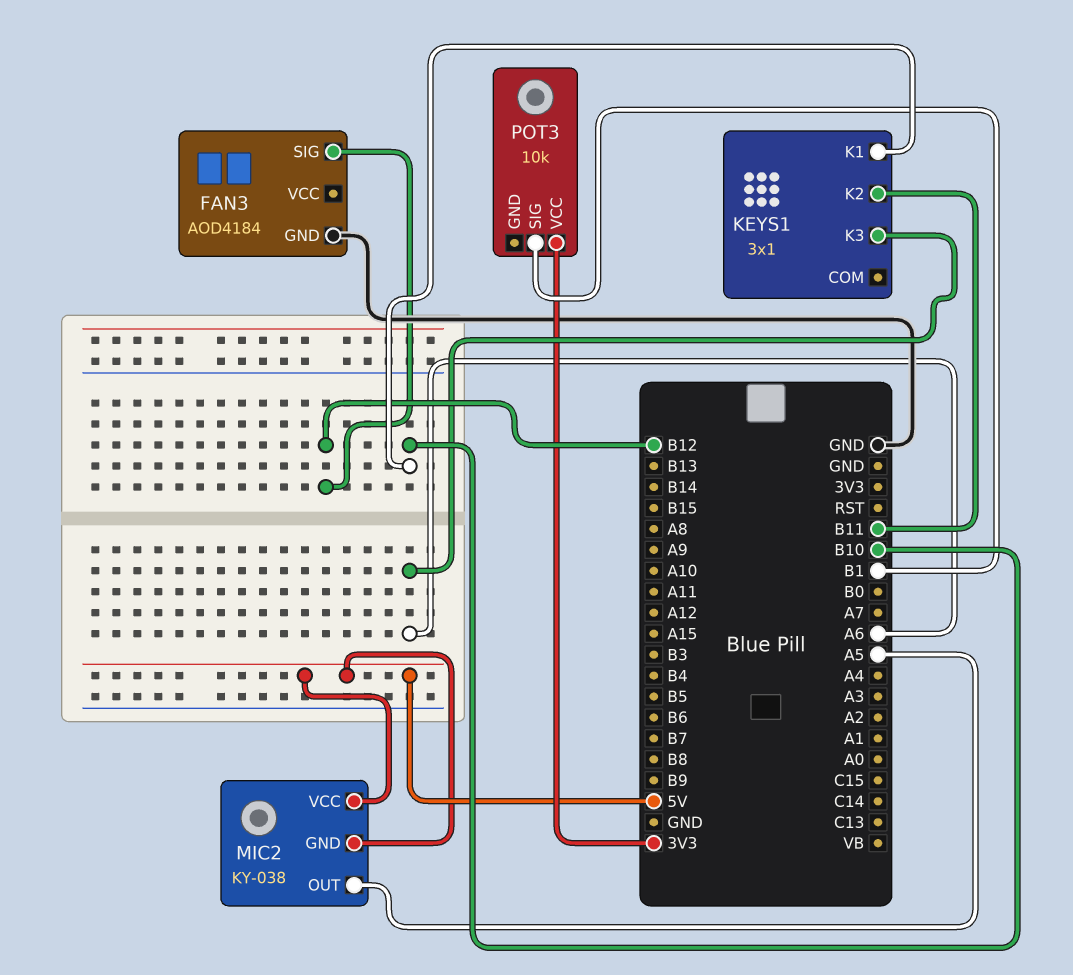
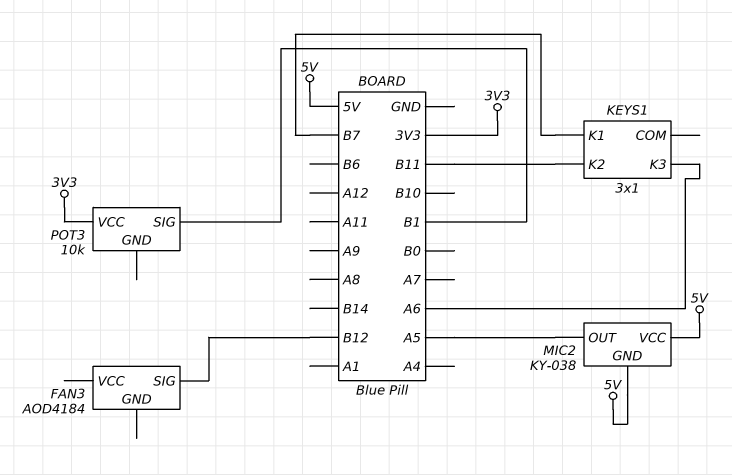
FAN3 pin GND: GND -> none
KEYS1 pin K1: B10 -> B7

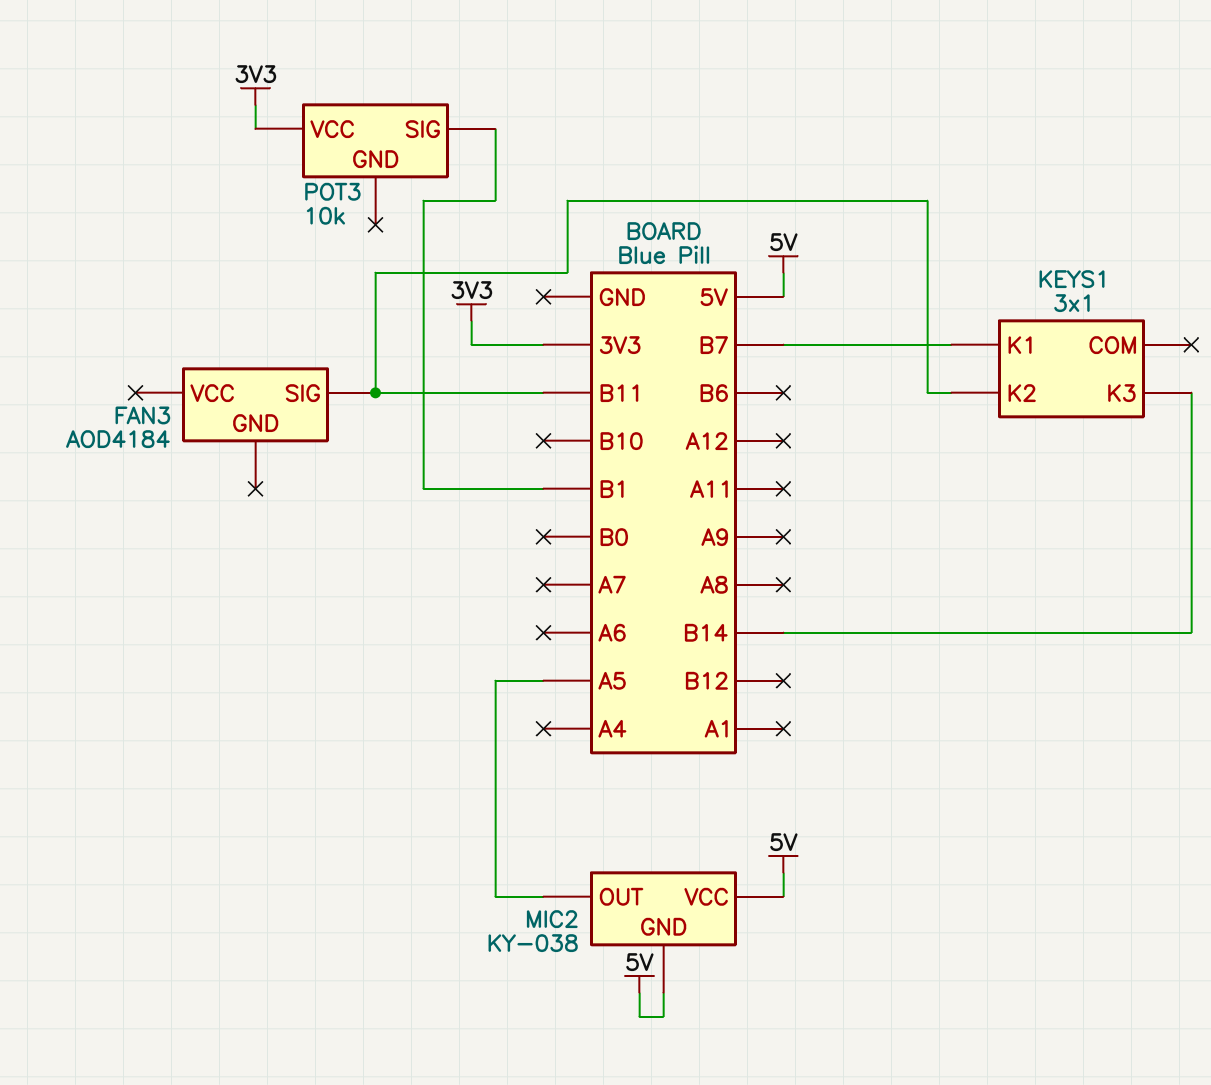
FAN3 pin SIG: B12 -> B11
KEYS1 pin K3: A6 -> B14

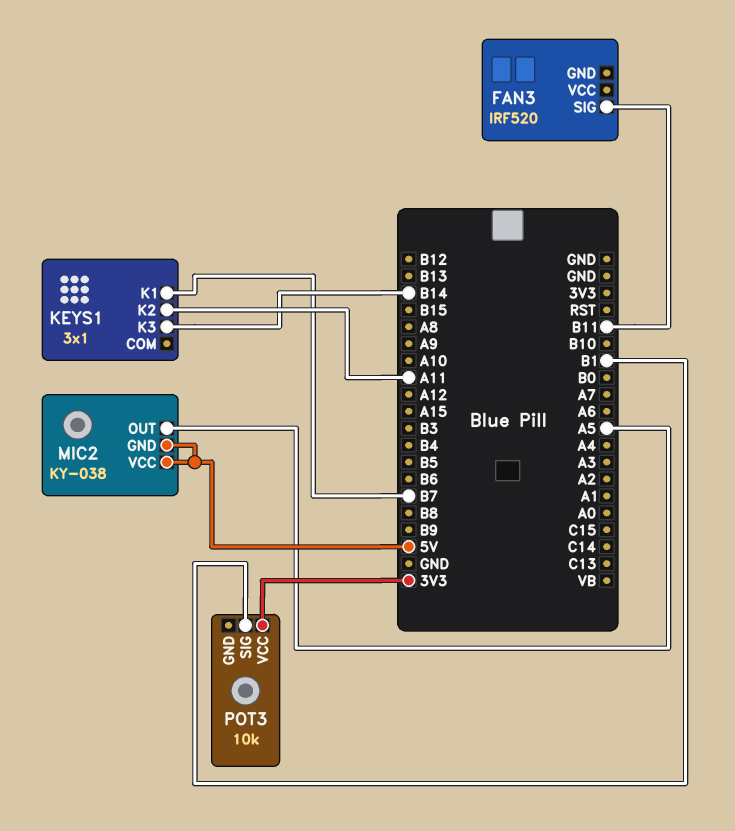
FAN3: AOD4184 -> IRF520
KEYS1 pin K2: B11 -> A11

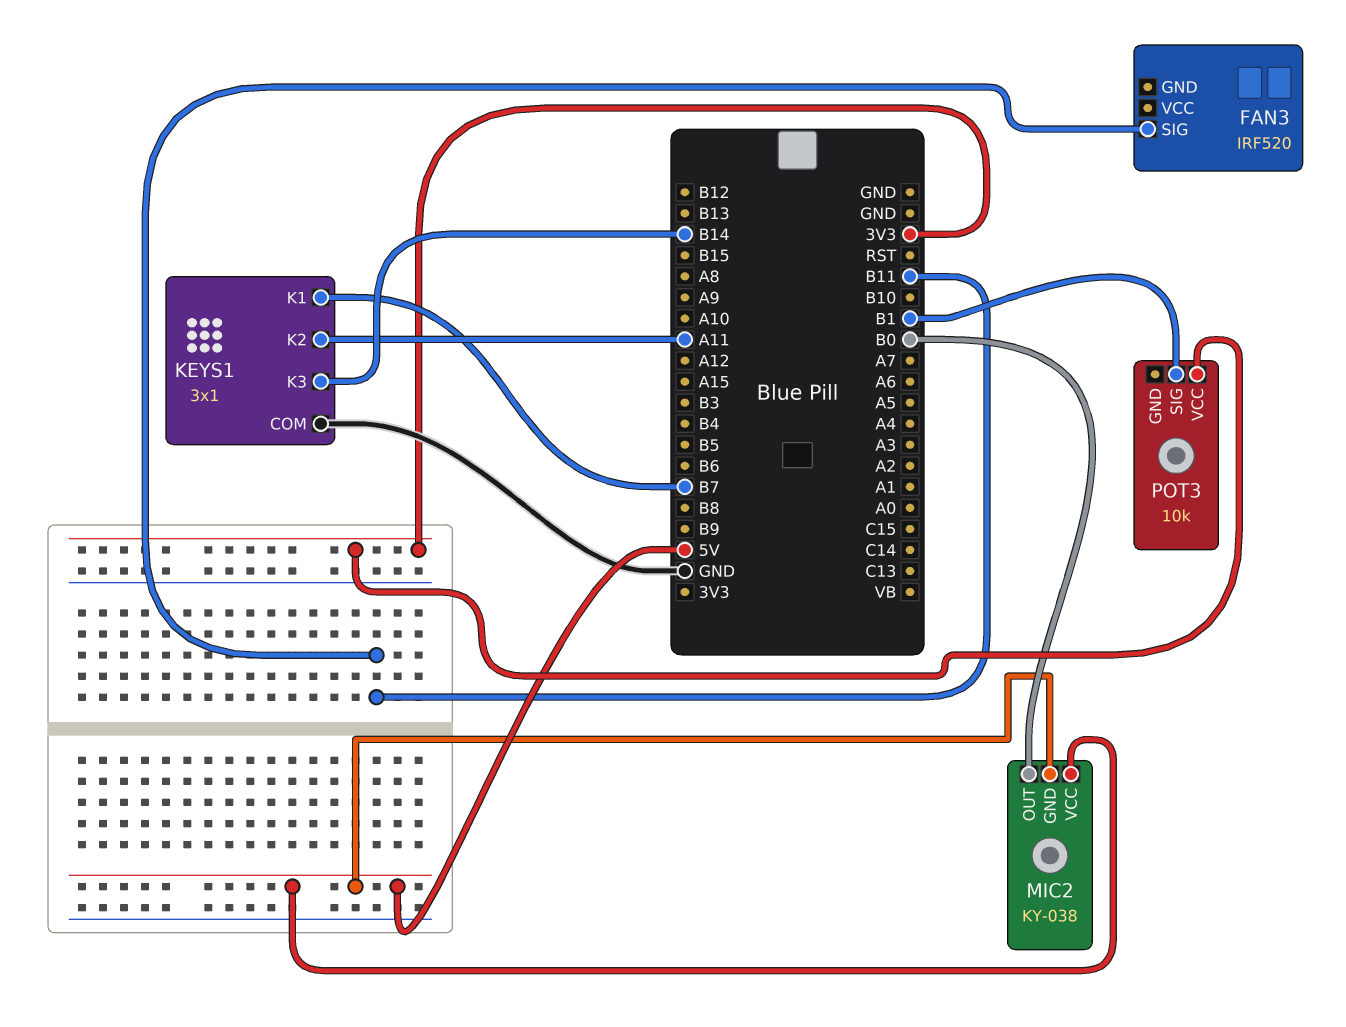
KEYS1 pin COM: none -> GND
MIC2 pin OUT: A5 -> B0

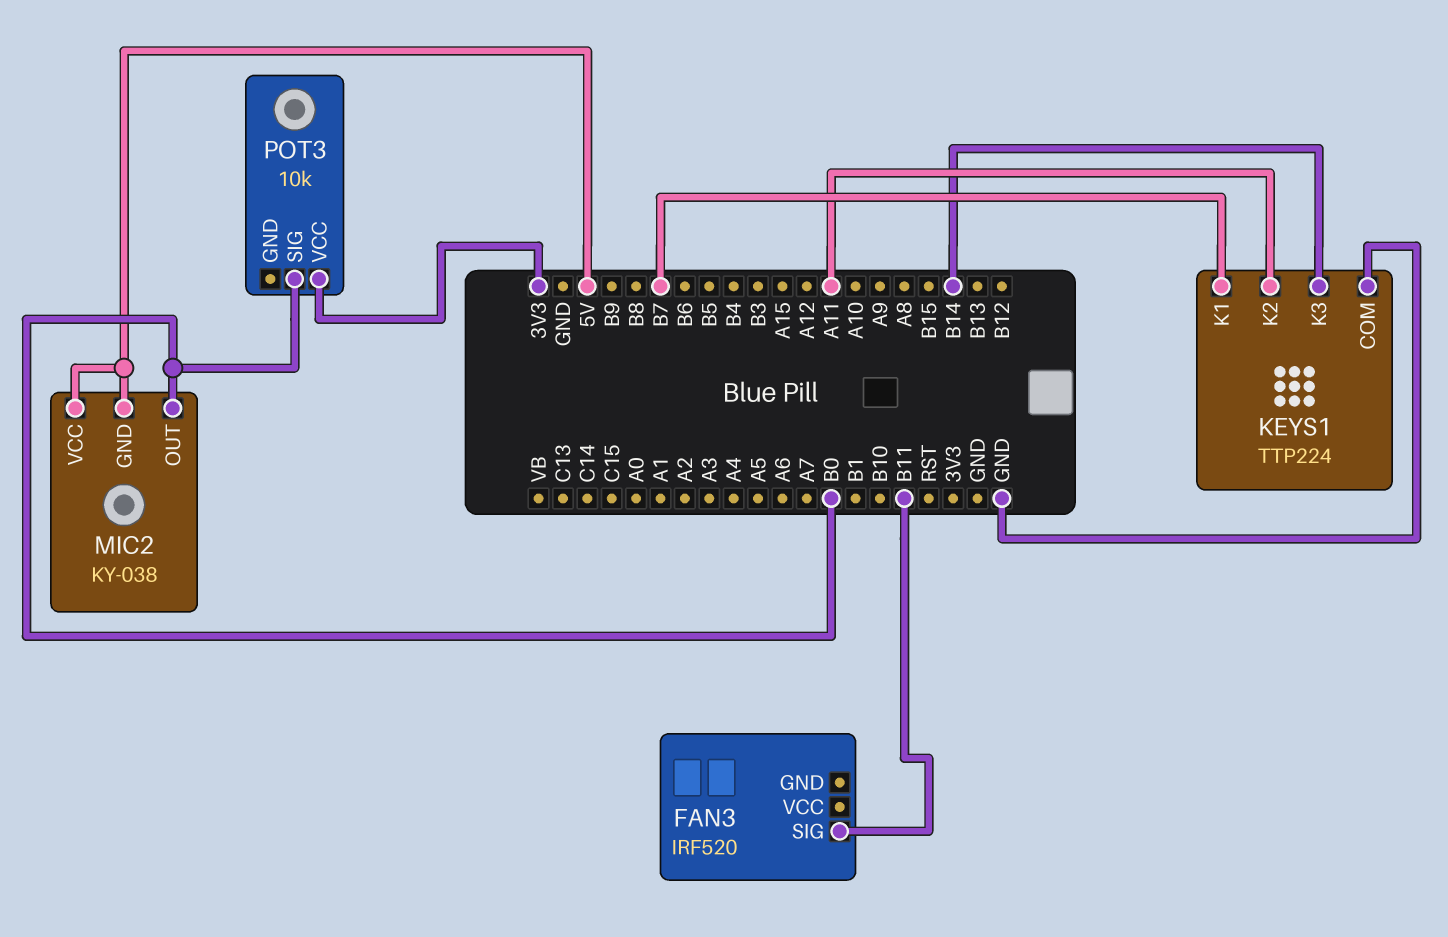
KEYS1: 3x1 -> TTP224
POT3 pin SIG: B1 -> B0

